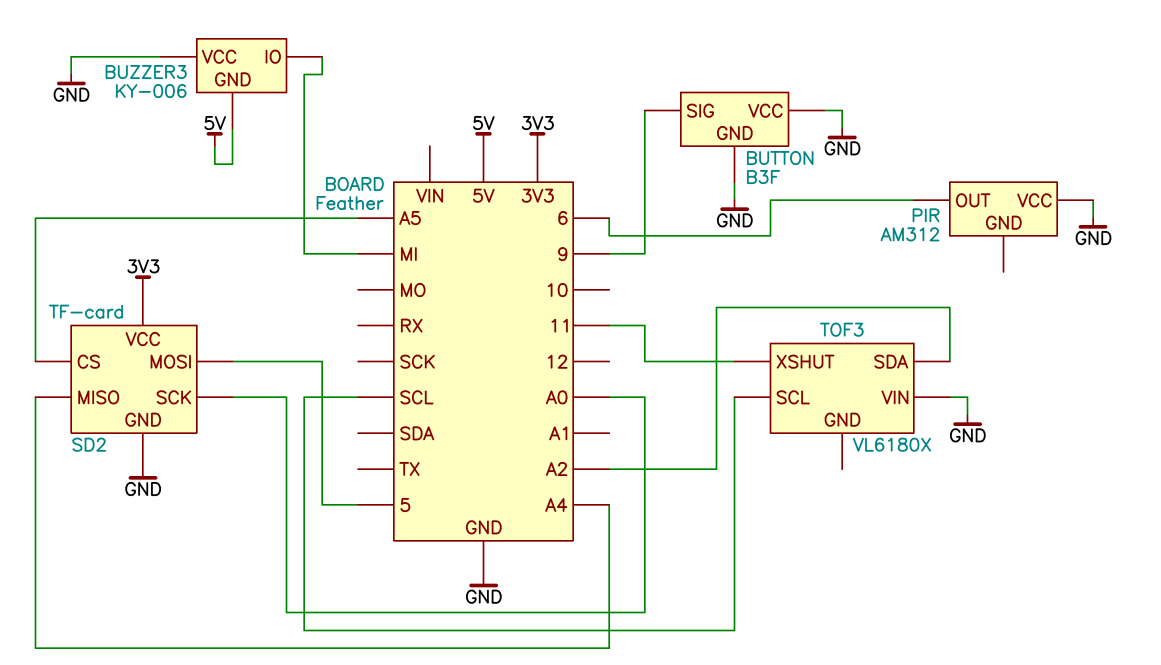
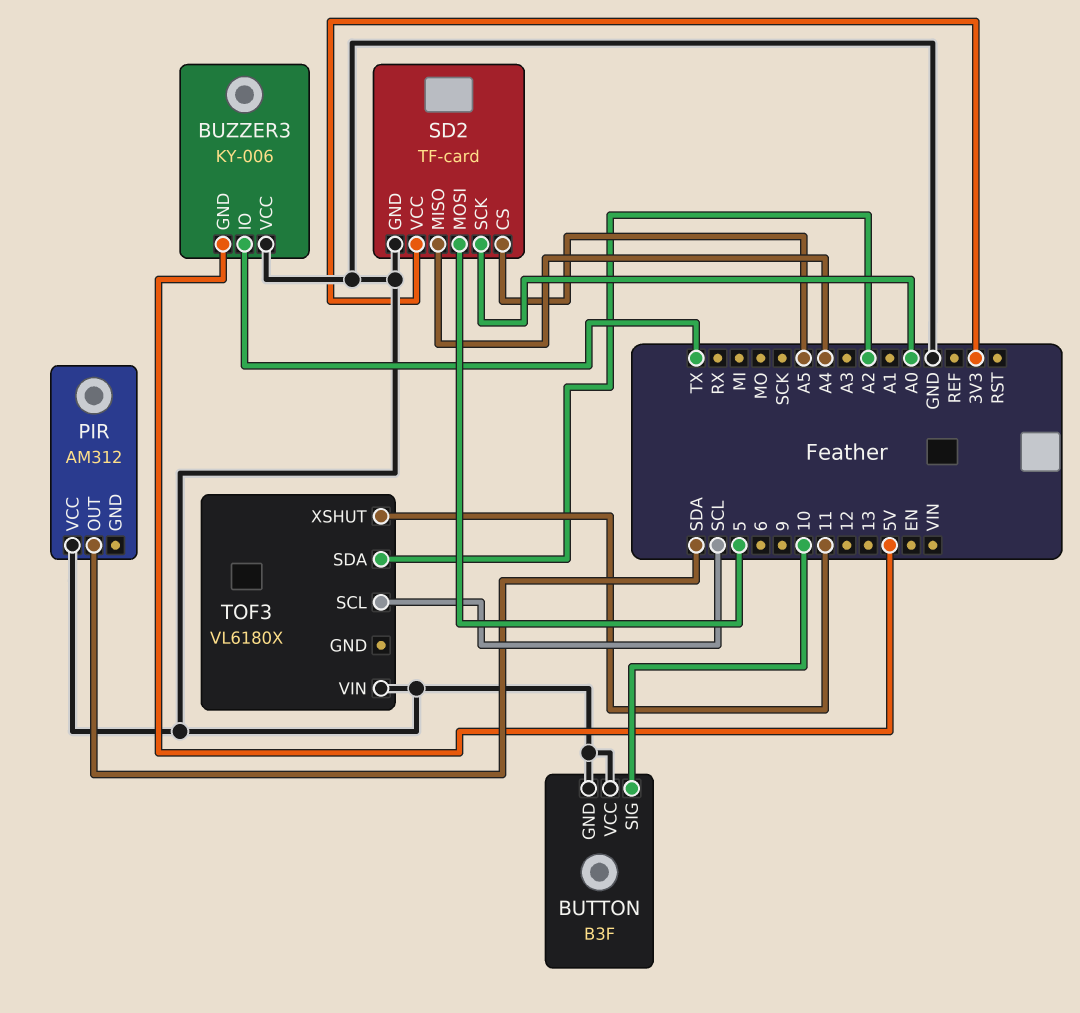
BUTTON pin SIG: 9 -> 10
BUZZER3 pin IO: MI -> TX
PIR pin OUT: 6 -> SDA

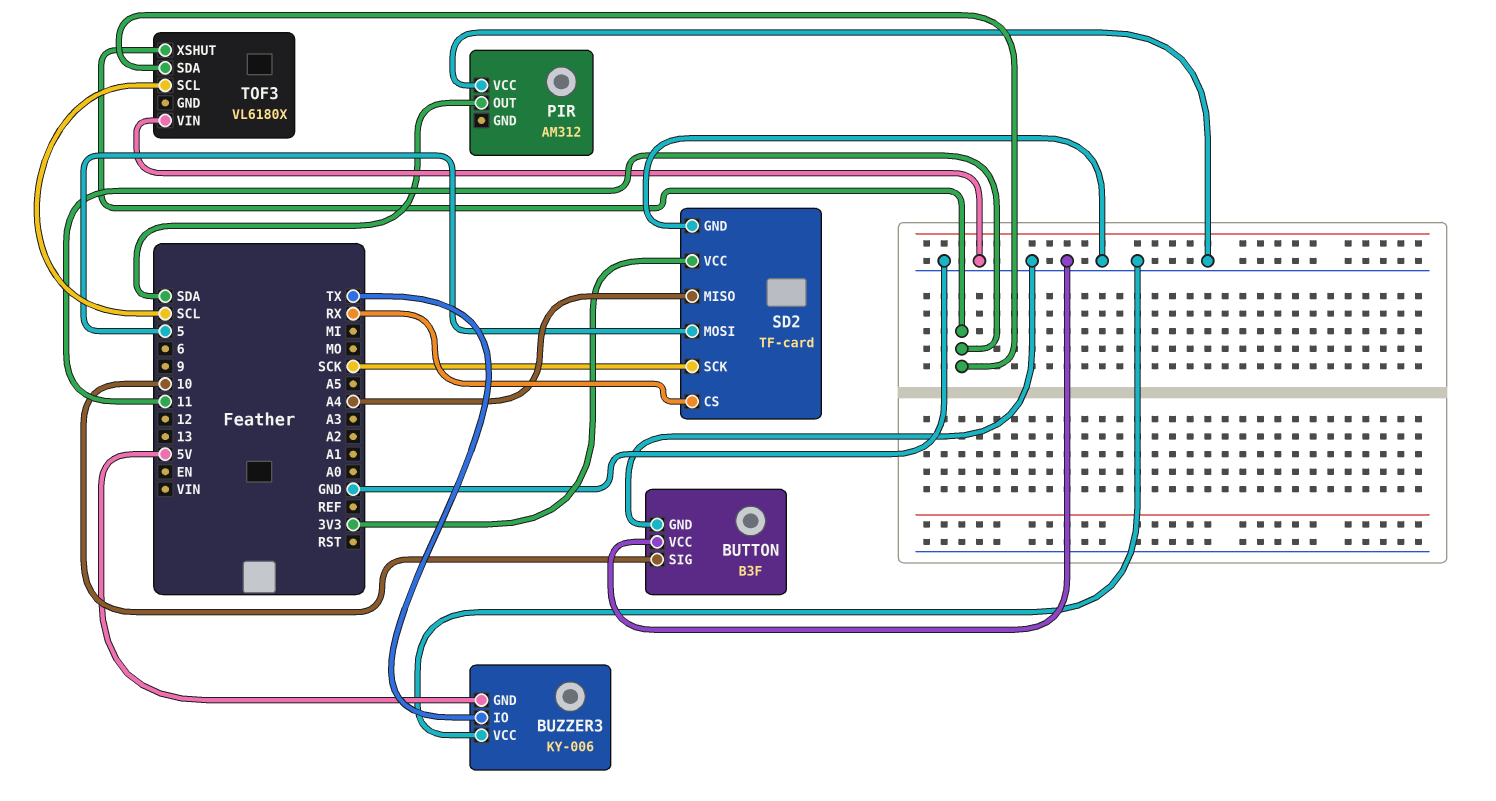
SD2 pin CS: A5 -> RX
SD2 pin SCK: A0 -> SCK
TOF3 pin SDA: A2 -> 11

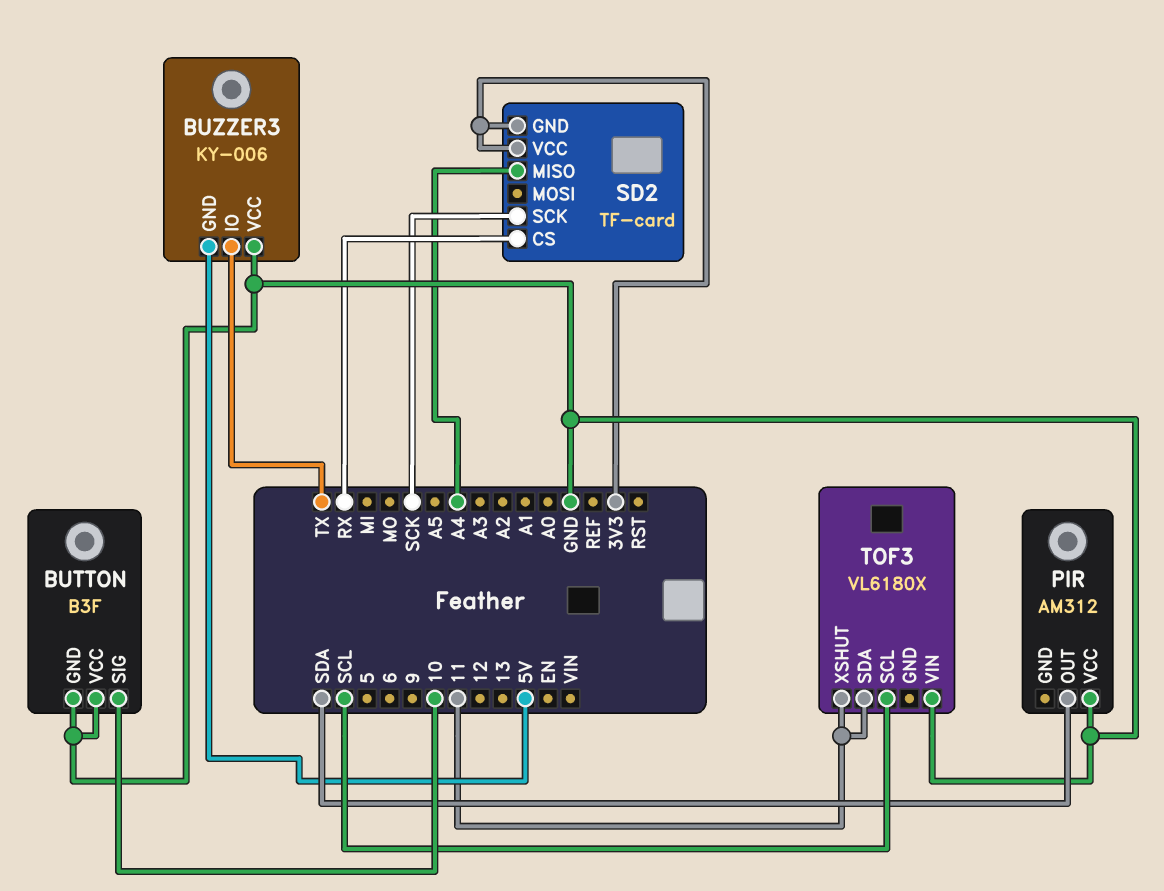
SD2 pin GND: GND -> 3V3
SD2 pin MOSI: 5 -> none

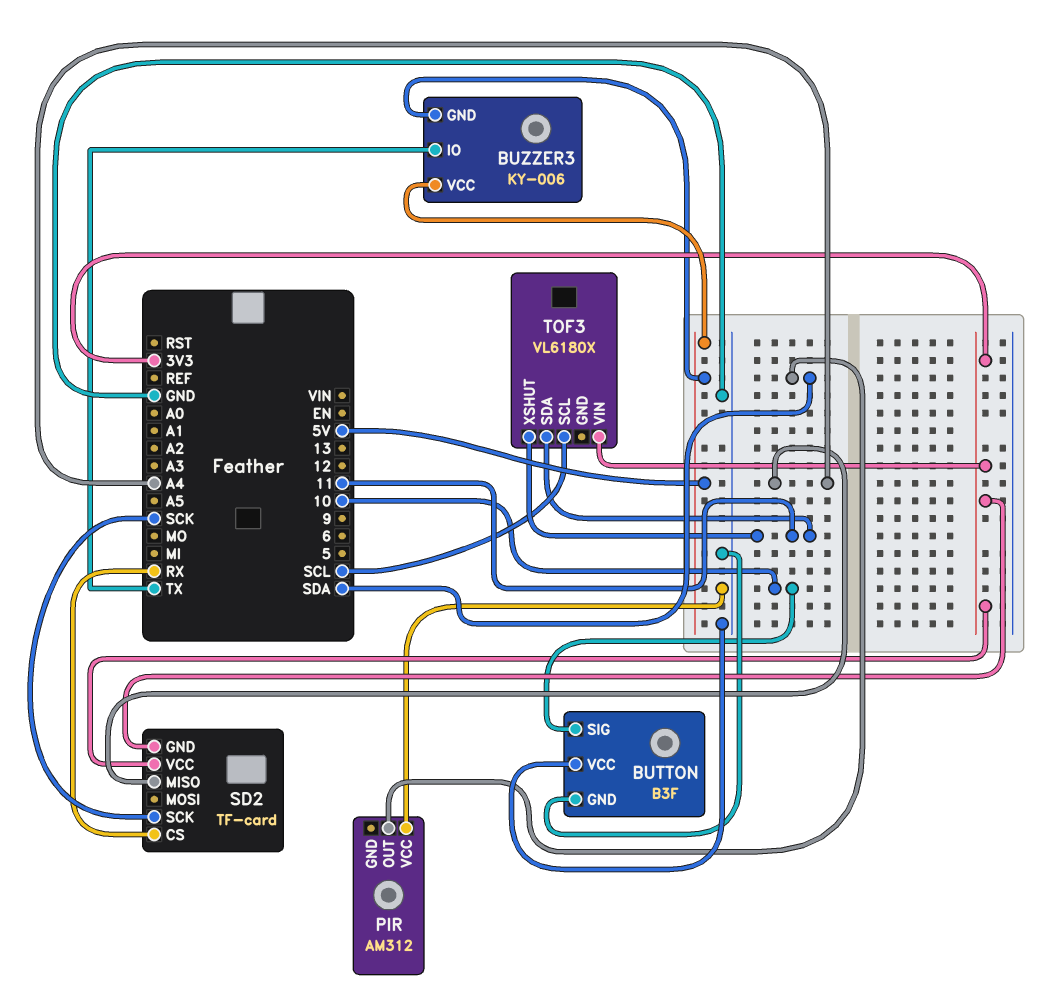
BUZZER3 pin VCC: GND -> 5V
TOF3 pin VIN: GND -> 3V3

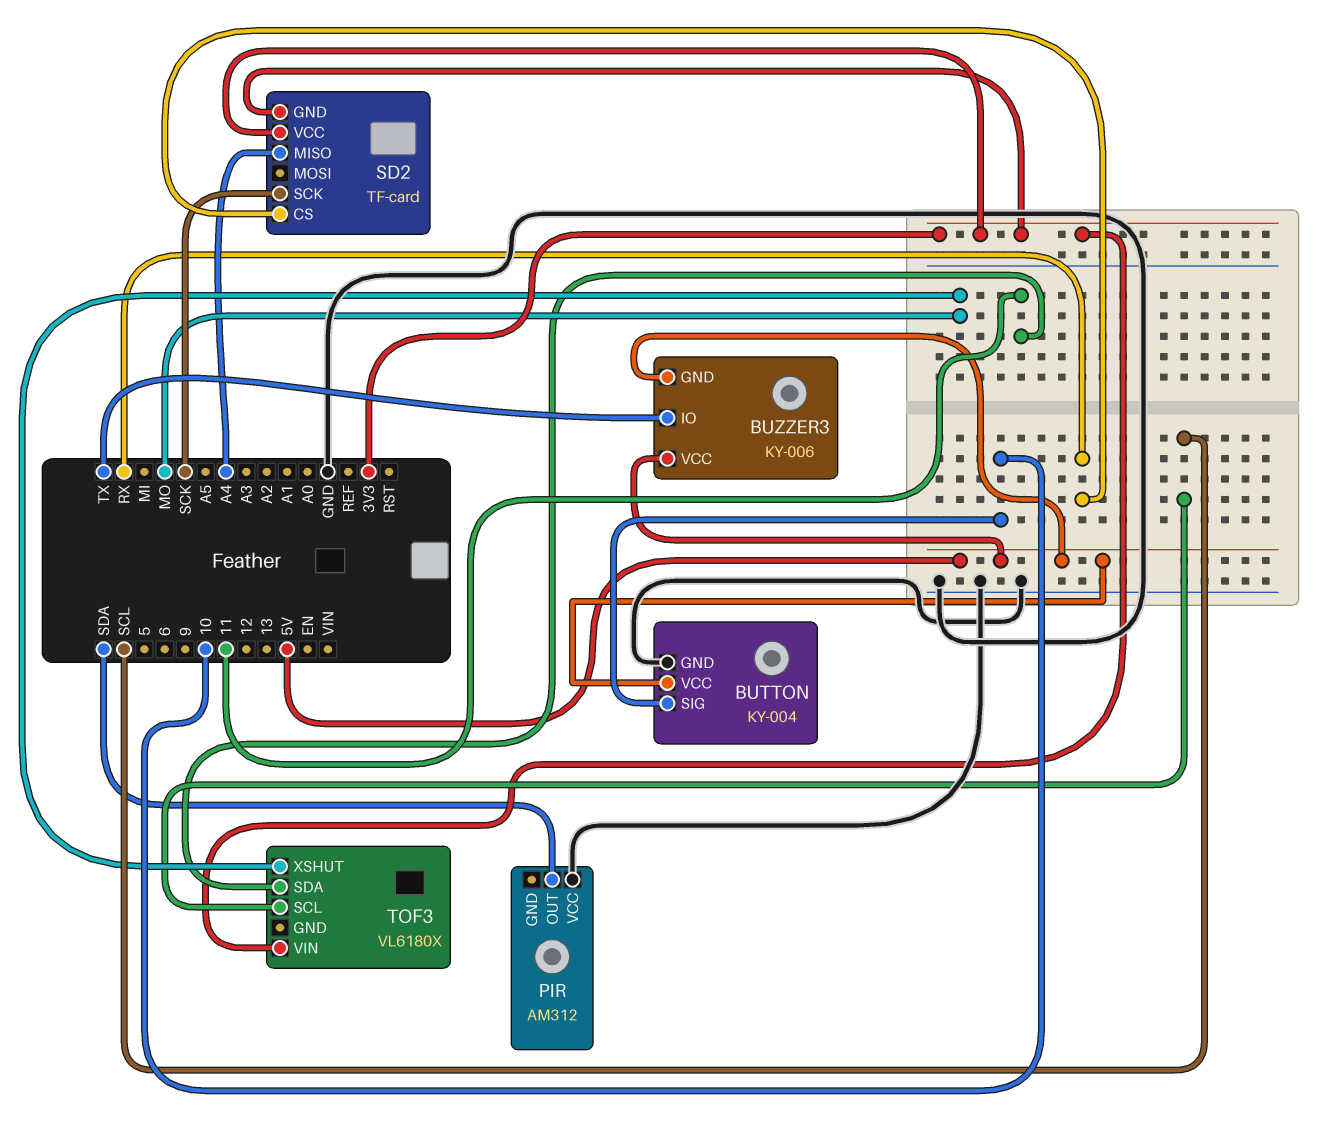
BUTTON: B3F -> KY-004
BUTTON pin VCC: GND -> 5V
TOF3 pin XSHUT: 11 -> MO

